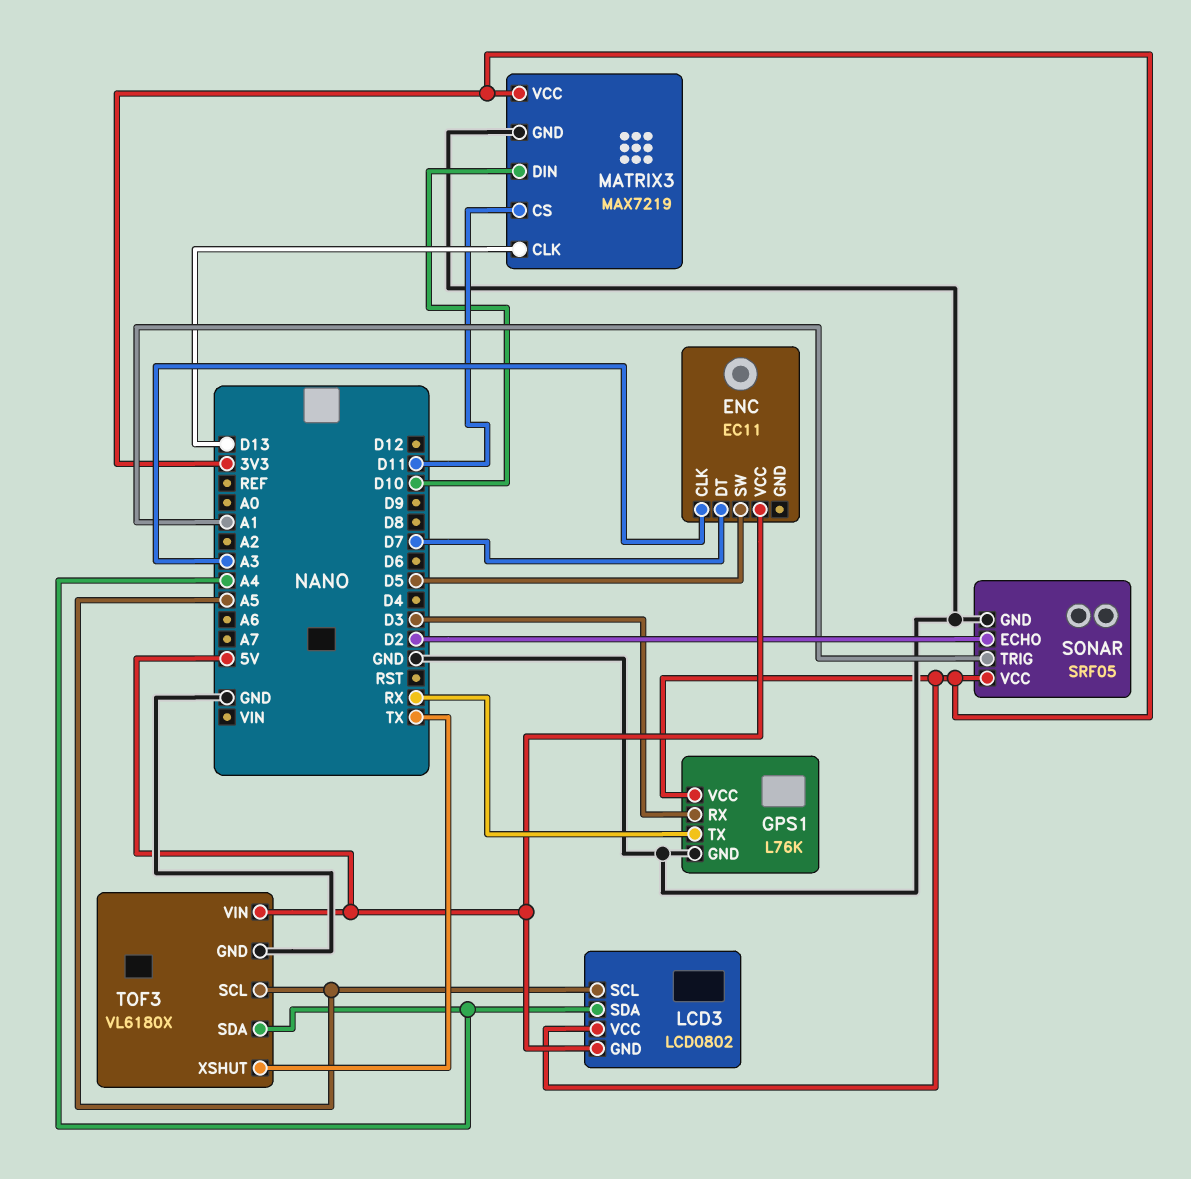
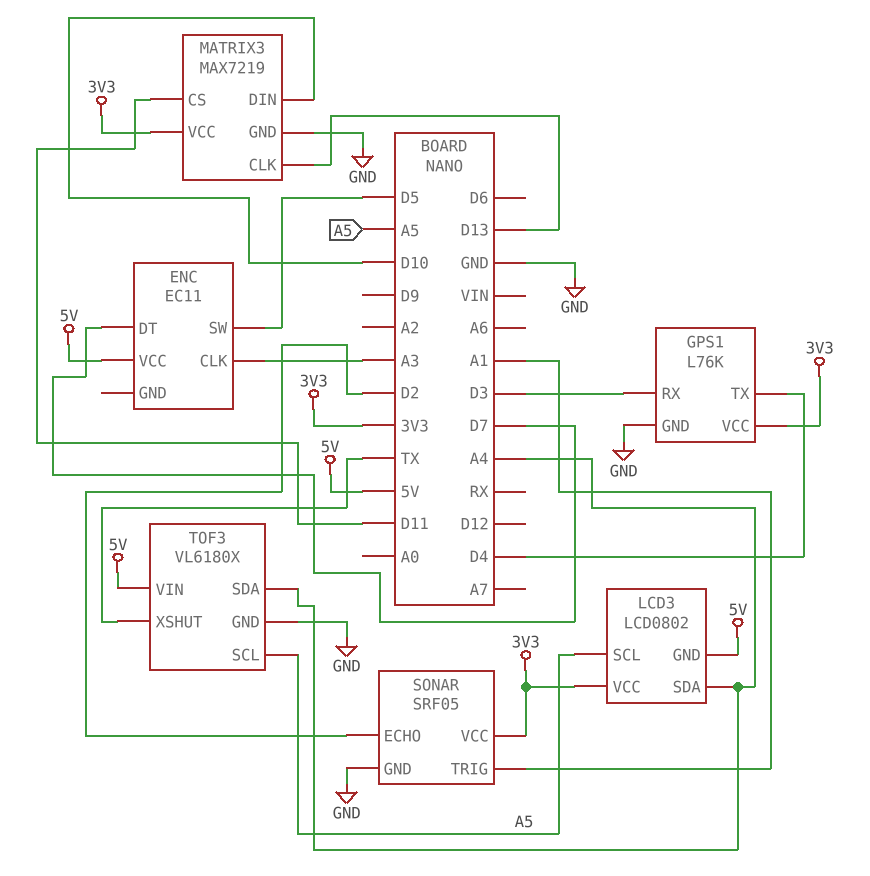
GPS1 pin TX: RX -> D4

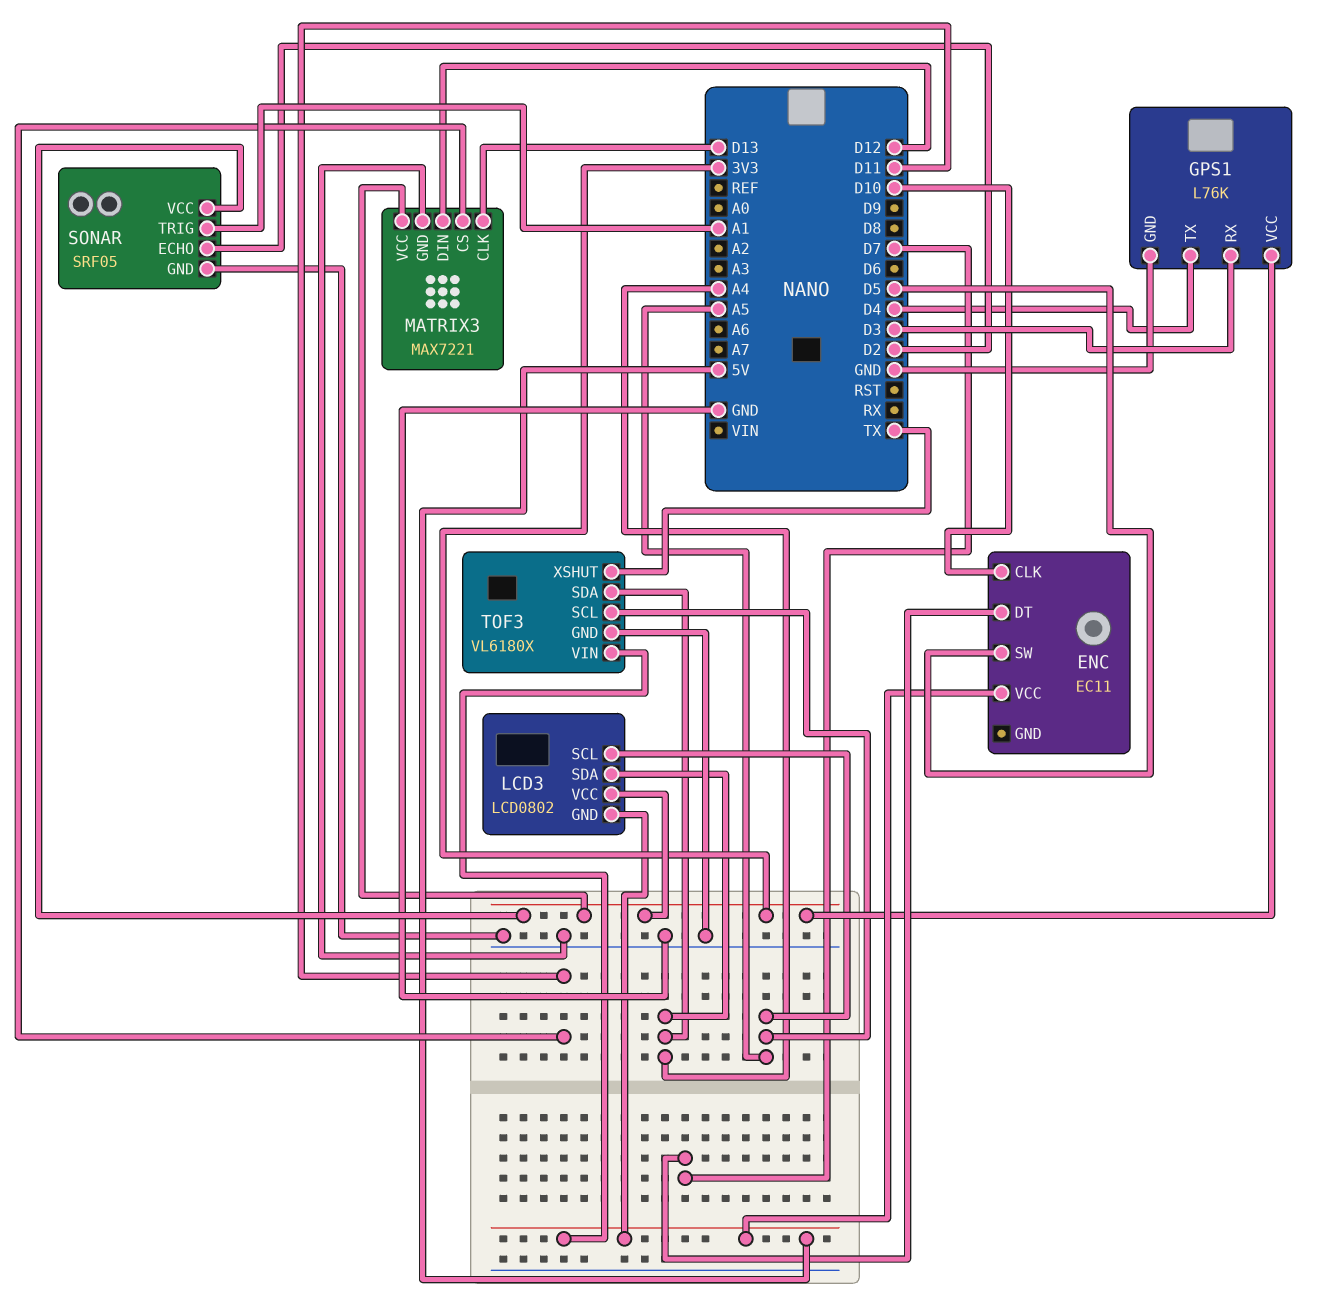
ENC pin CLK: A3 -> D10
MATRIX3: MAX7219 -> MAX7221
MATRIX3 pin DIN: D10 -> D12

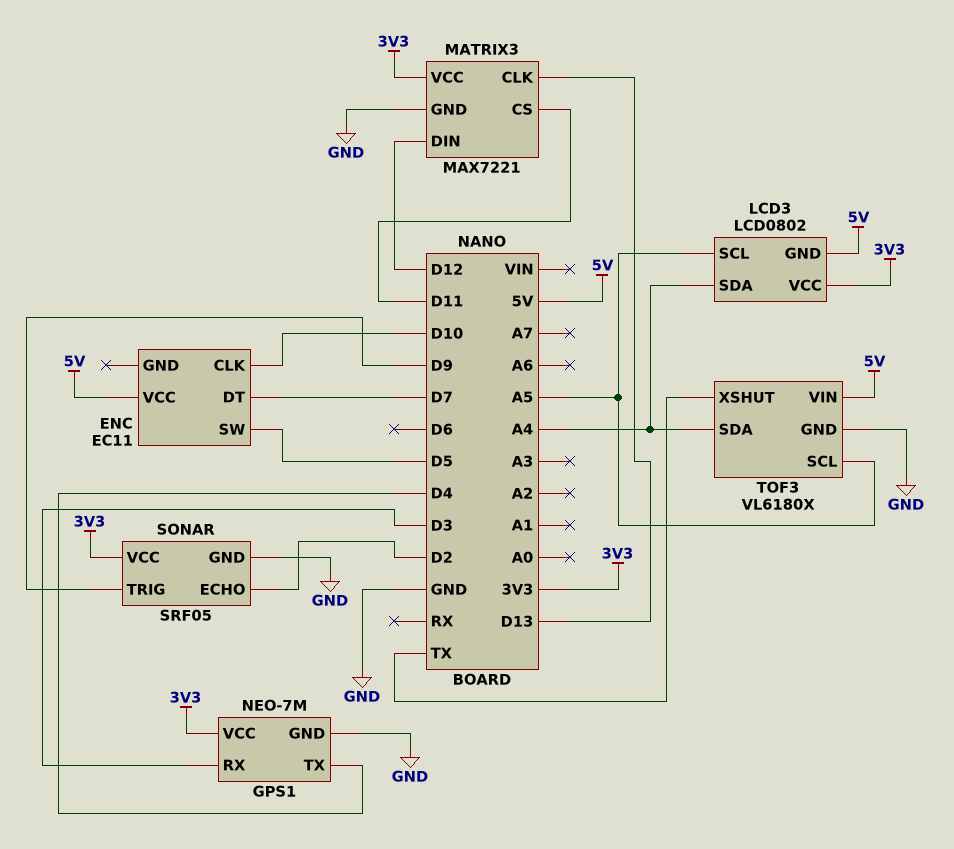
GPS1: L76K -> NEO-7M
SONAR pin TRIG: A1 -> D9

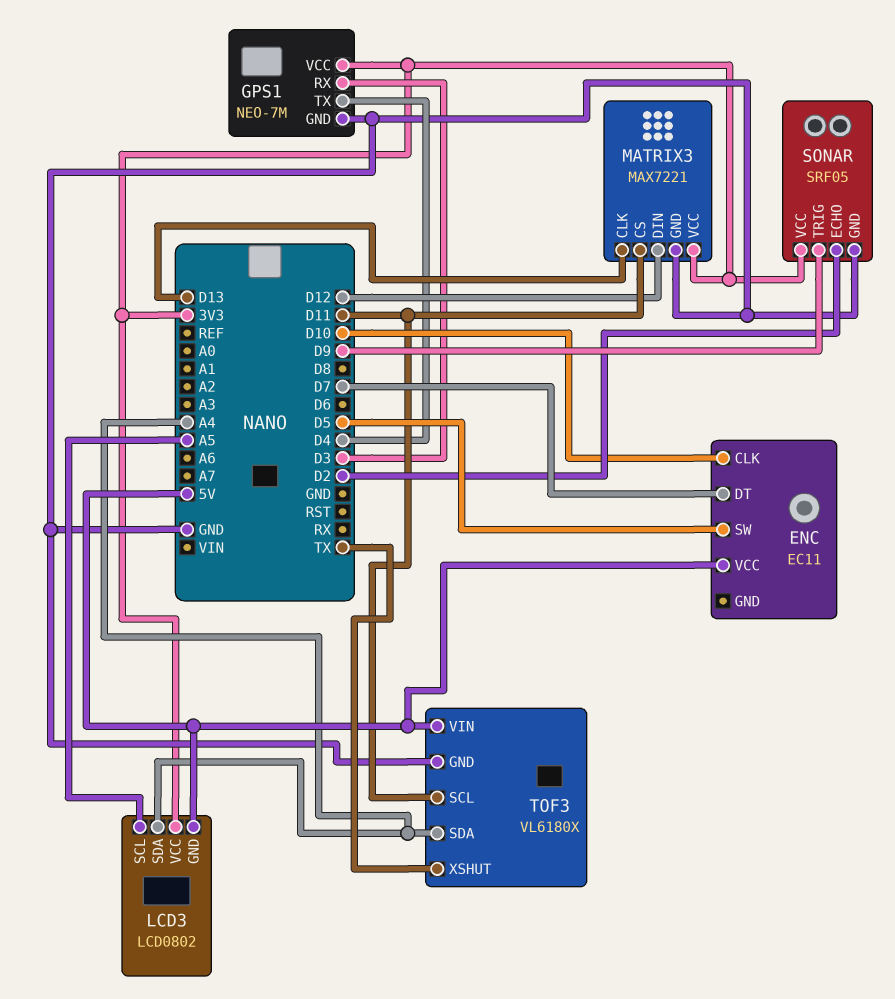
TOF3 pin SCL: A5 -> D11

